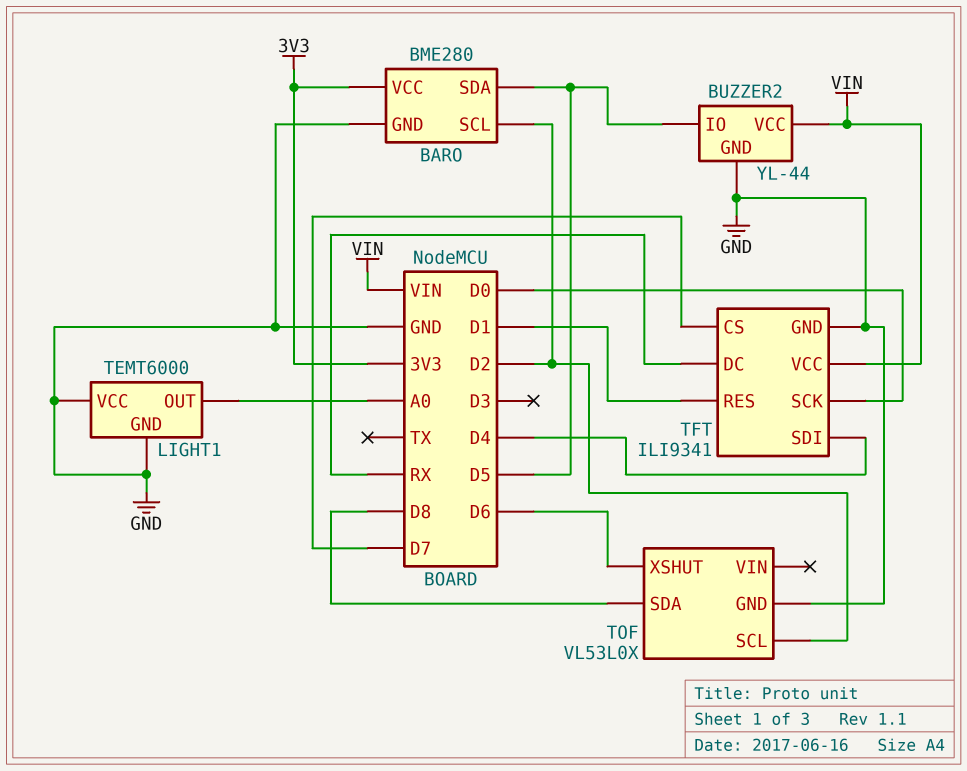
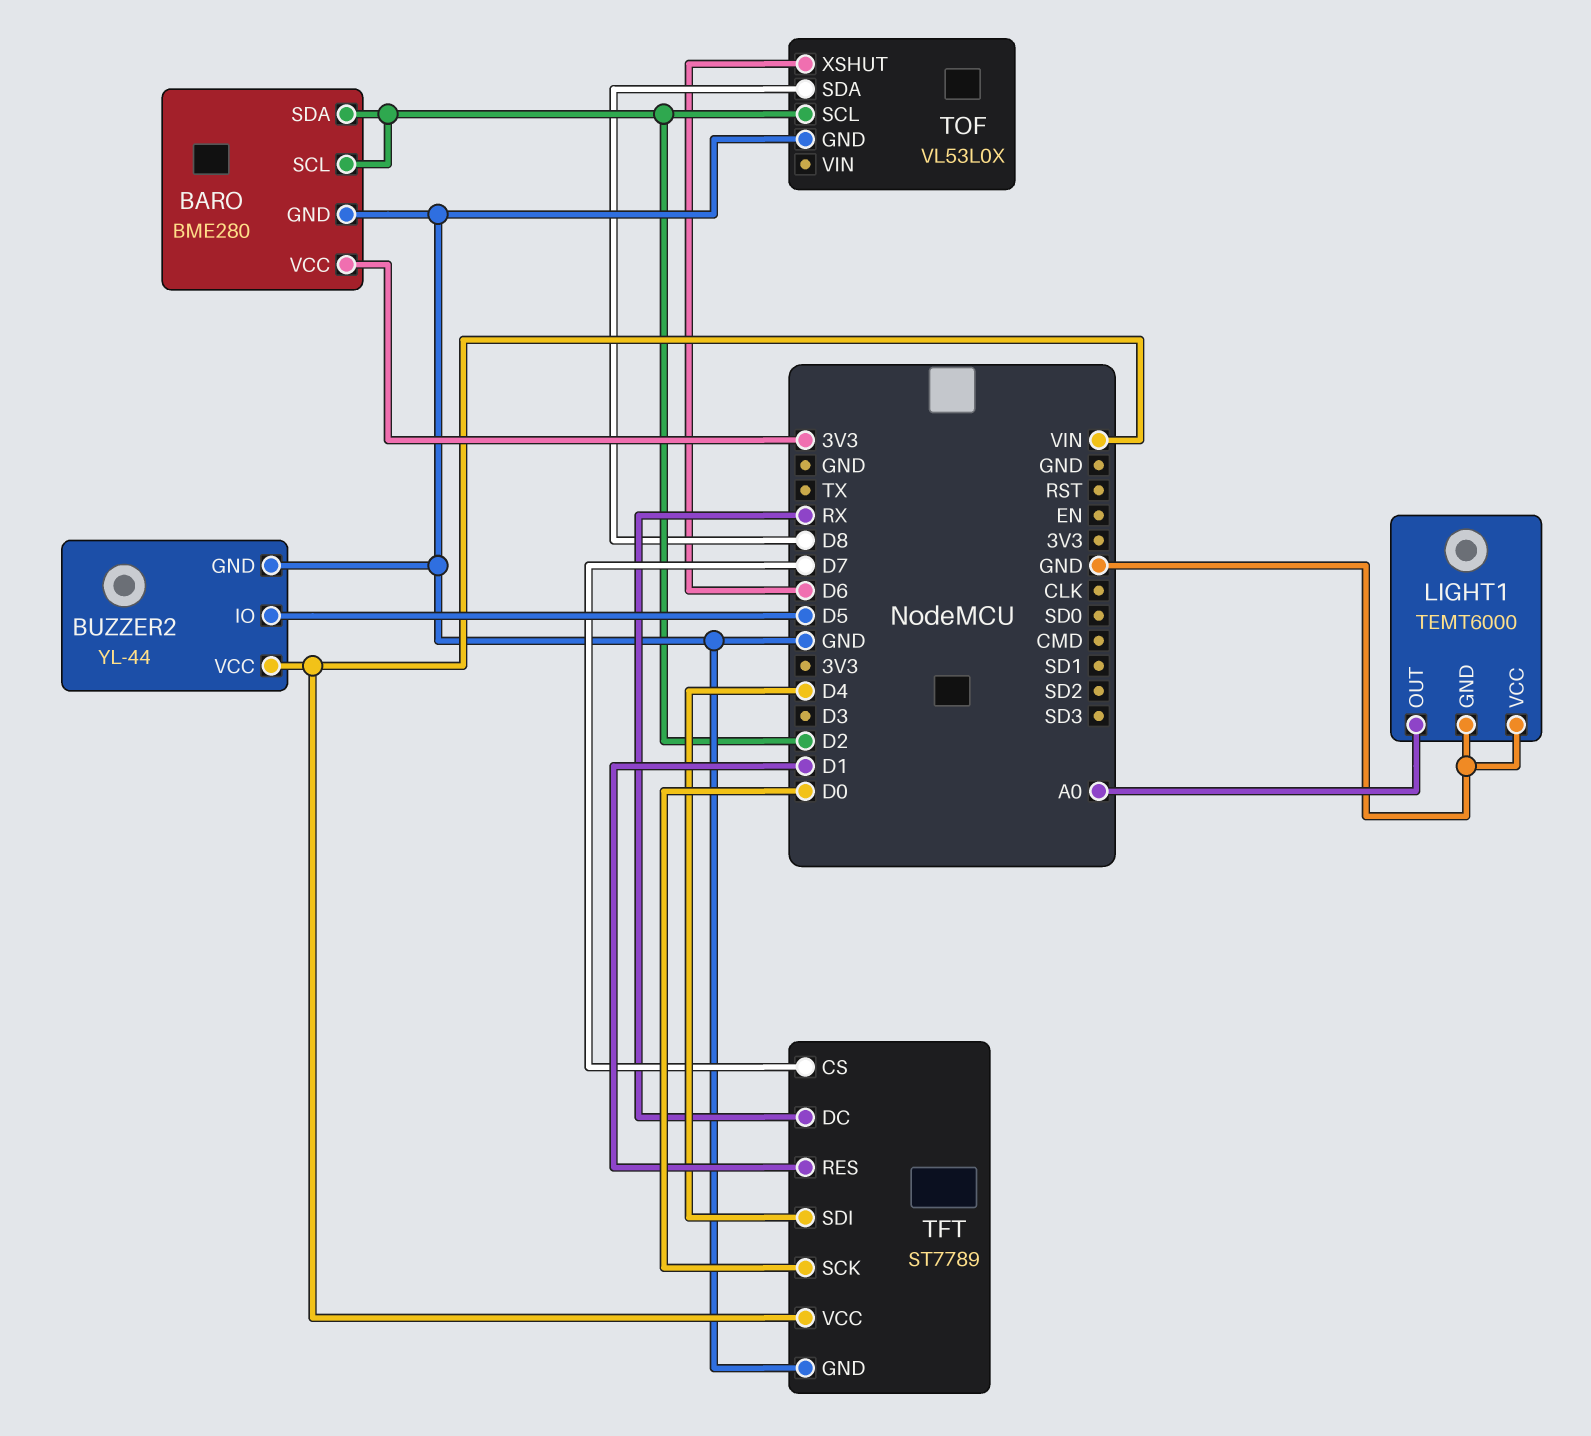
BARO pin SDA: D5 -> D2
TFT: ILI9341 -> ST7789

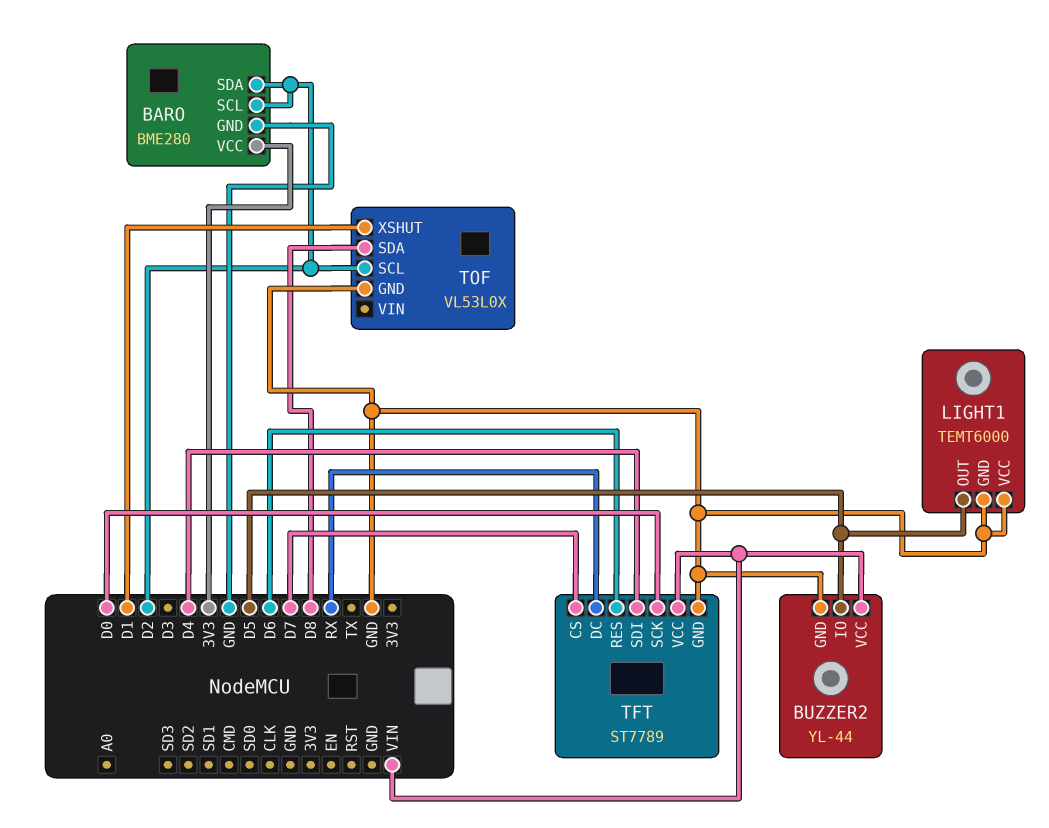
LIGHT1 pin OUT: A0 -> D5
TFT pin RES: D1 -> D6
TOF pin XSHUT: D6 -> D1

